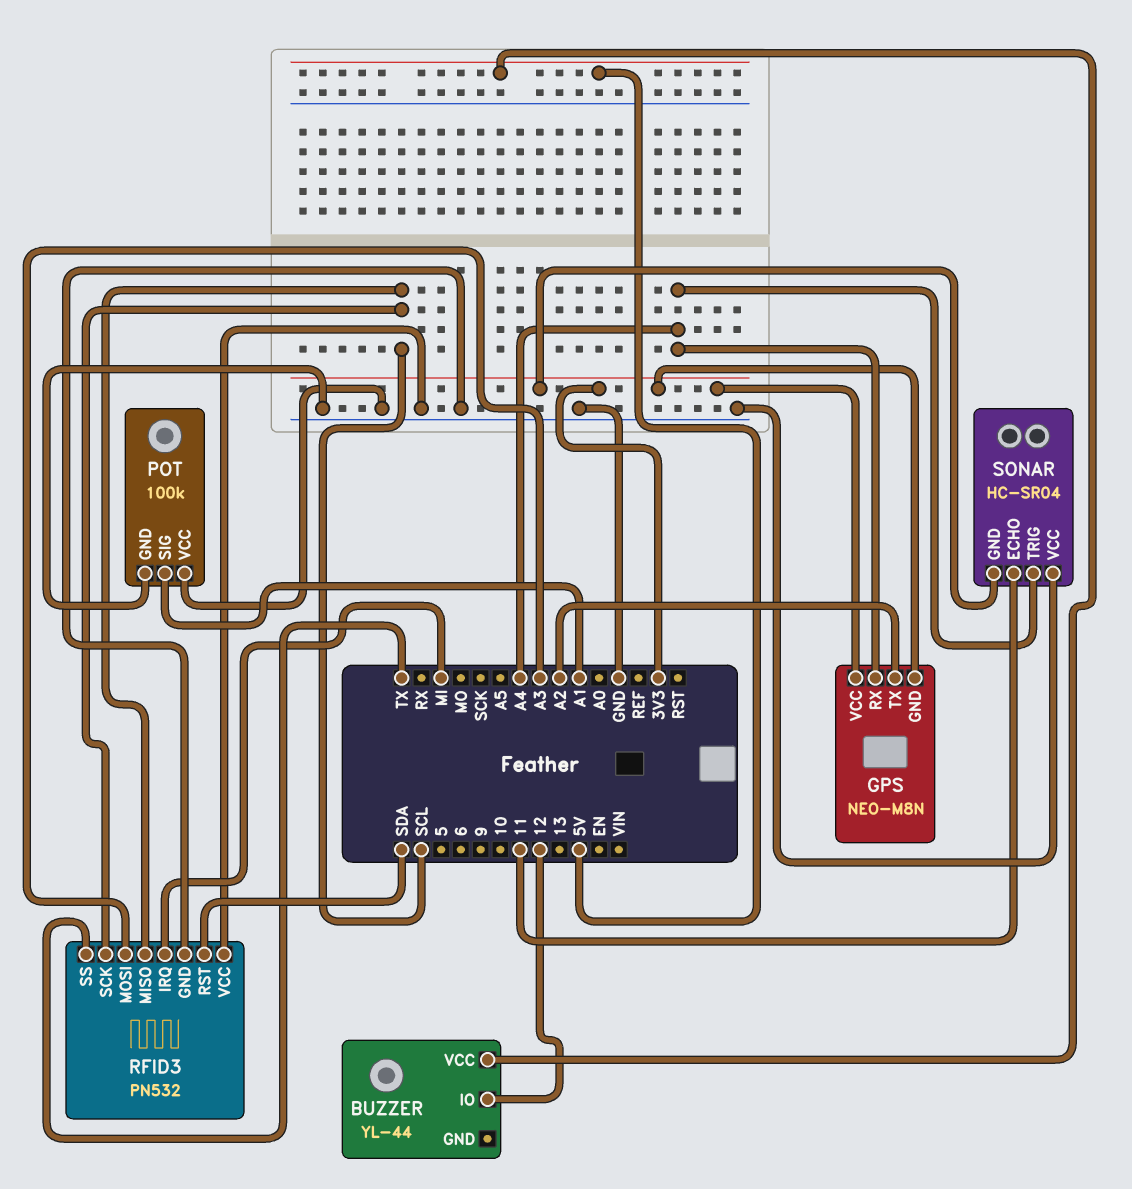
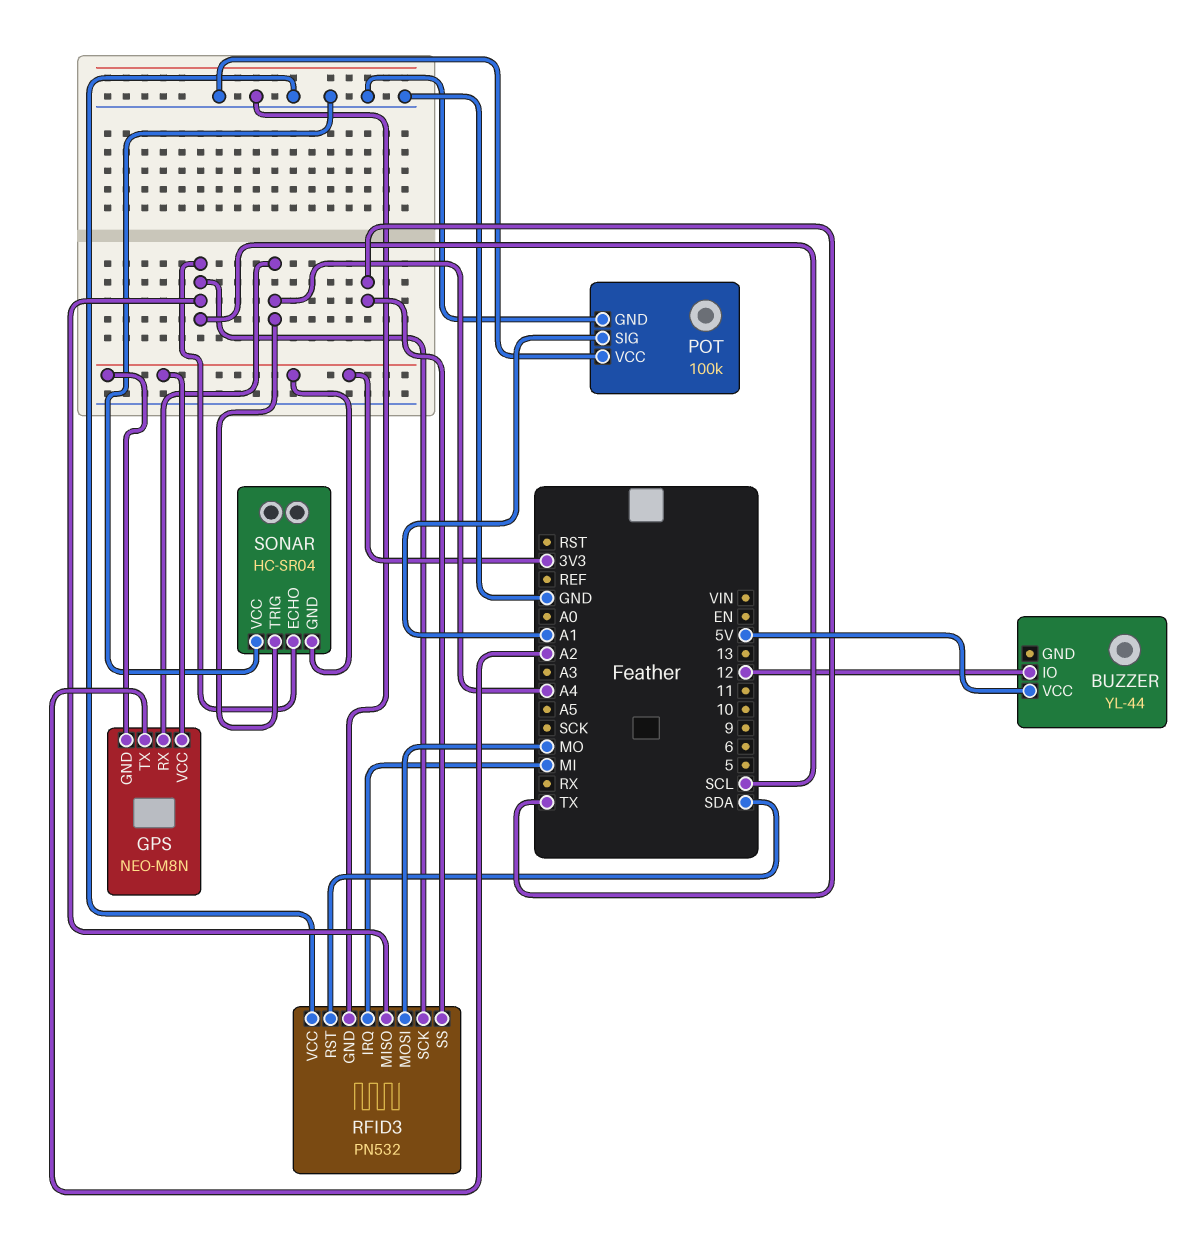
RFID3 pin MOSI: A3 -> MO
SONAR pin ECHO: 11 -> SCL

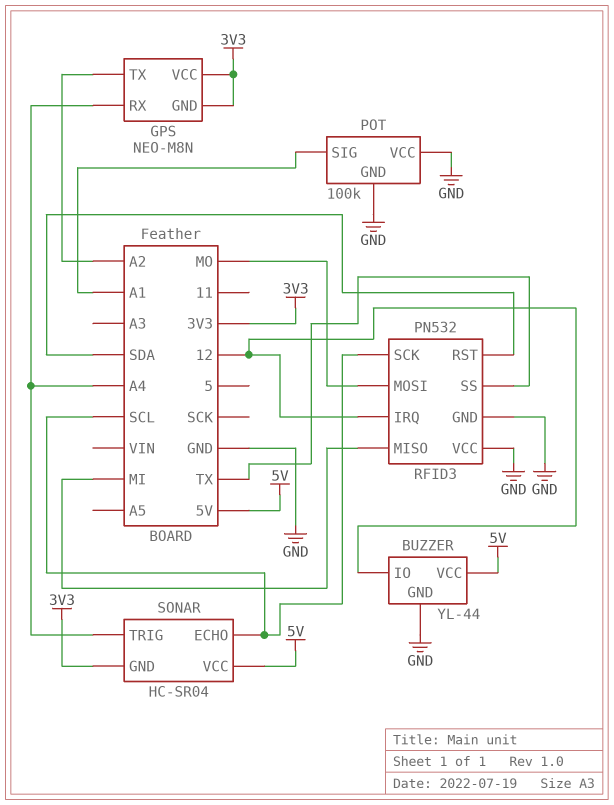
BUZZER pin GND: none -> GND
RFID3 pin IRQ: MI -> 12
RFID3 pin MISO: SCL -> MI
SONAR pin VCC: GND -> 5V

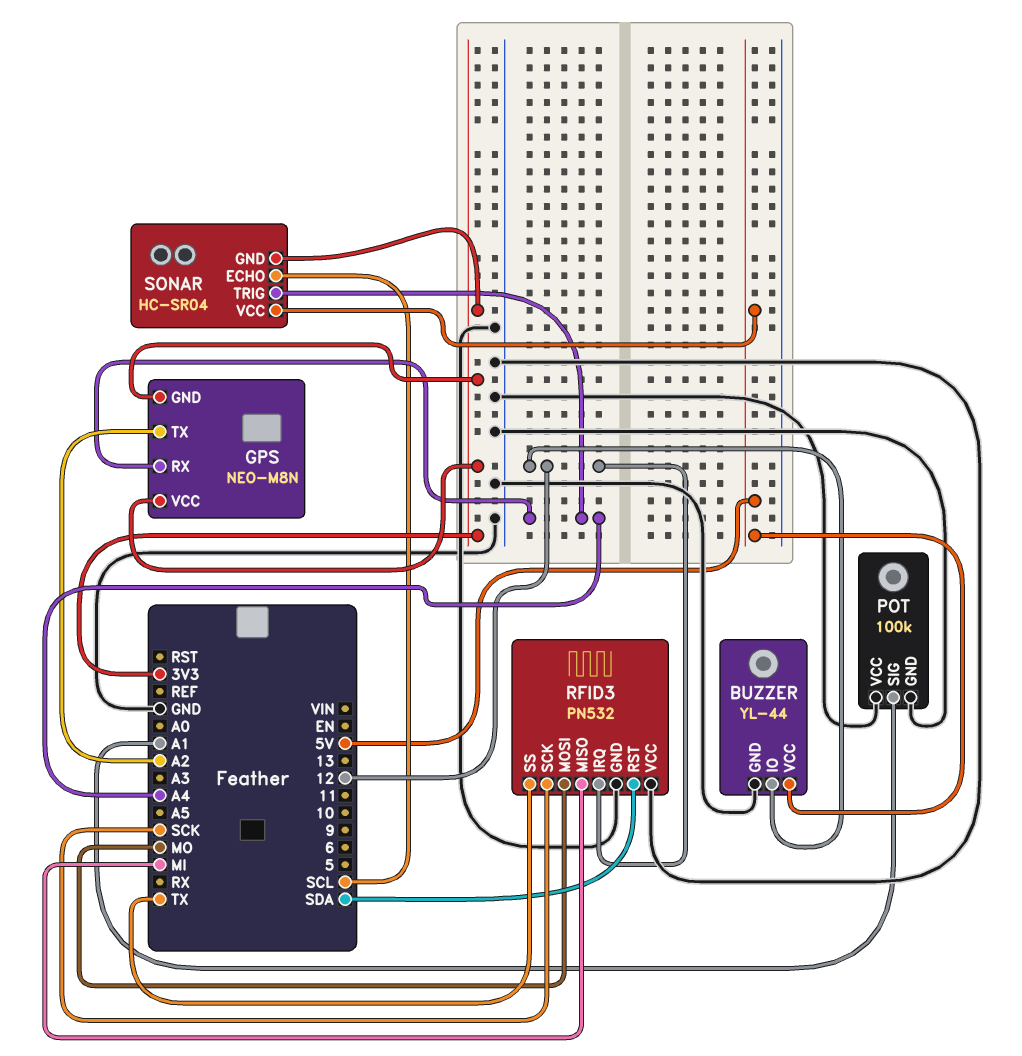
RFID3 pin SCK: SCL -> SCK

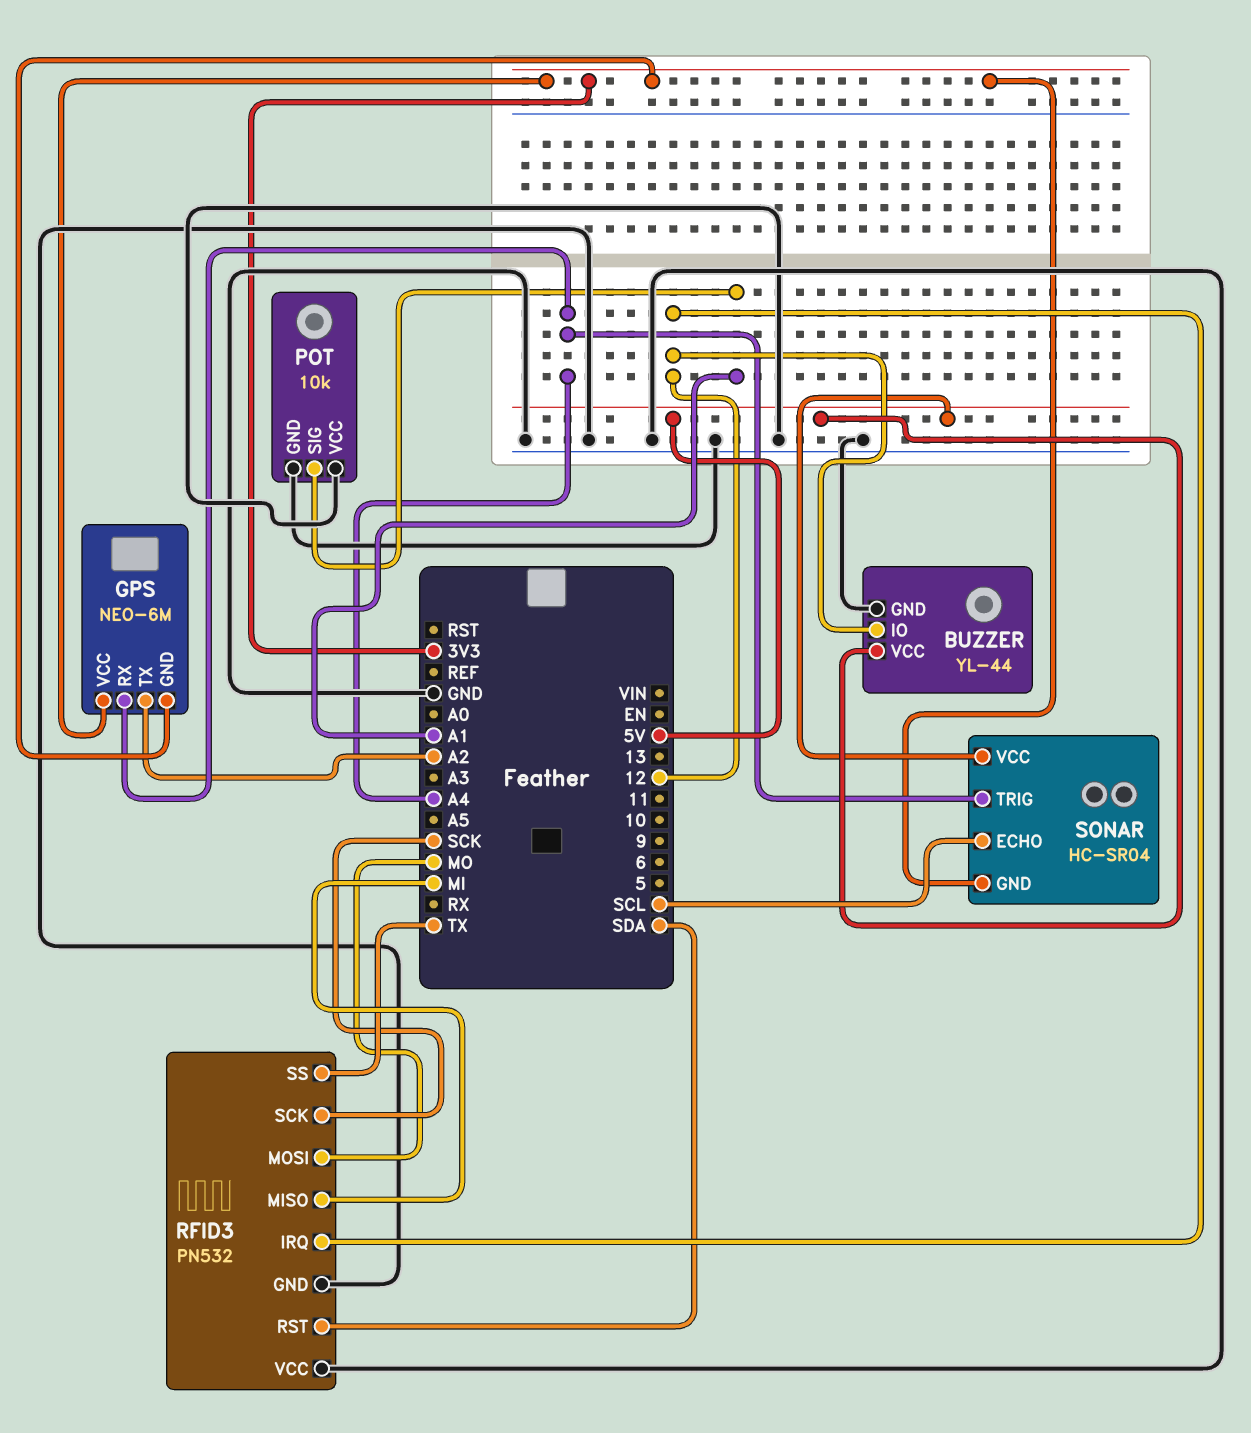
GPS: NEO-M8N -> NEO-6M
POT: 100k -> 10k

